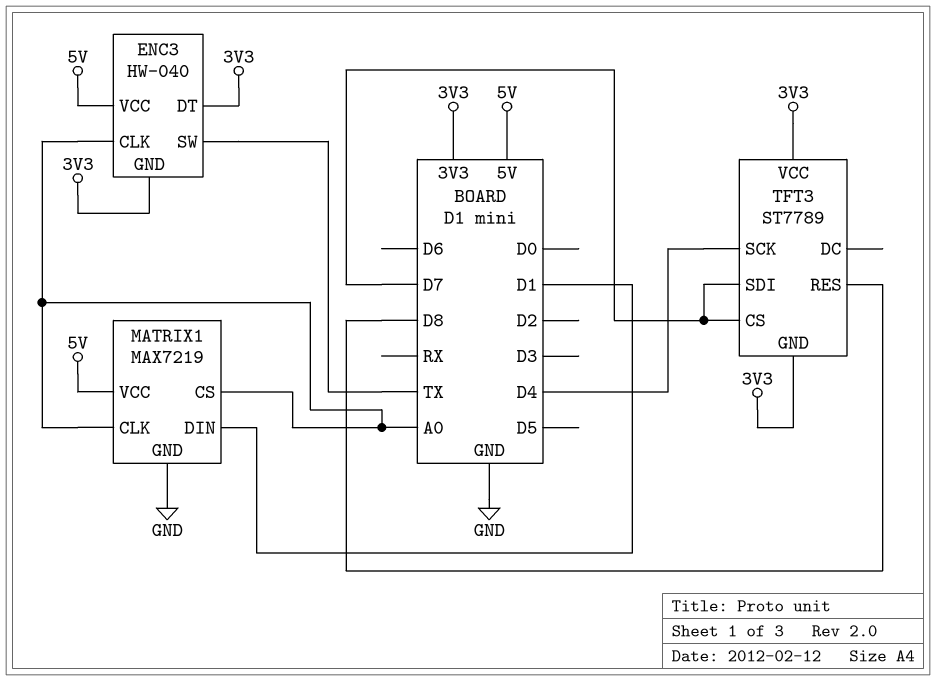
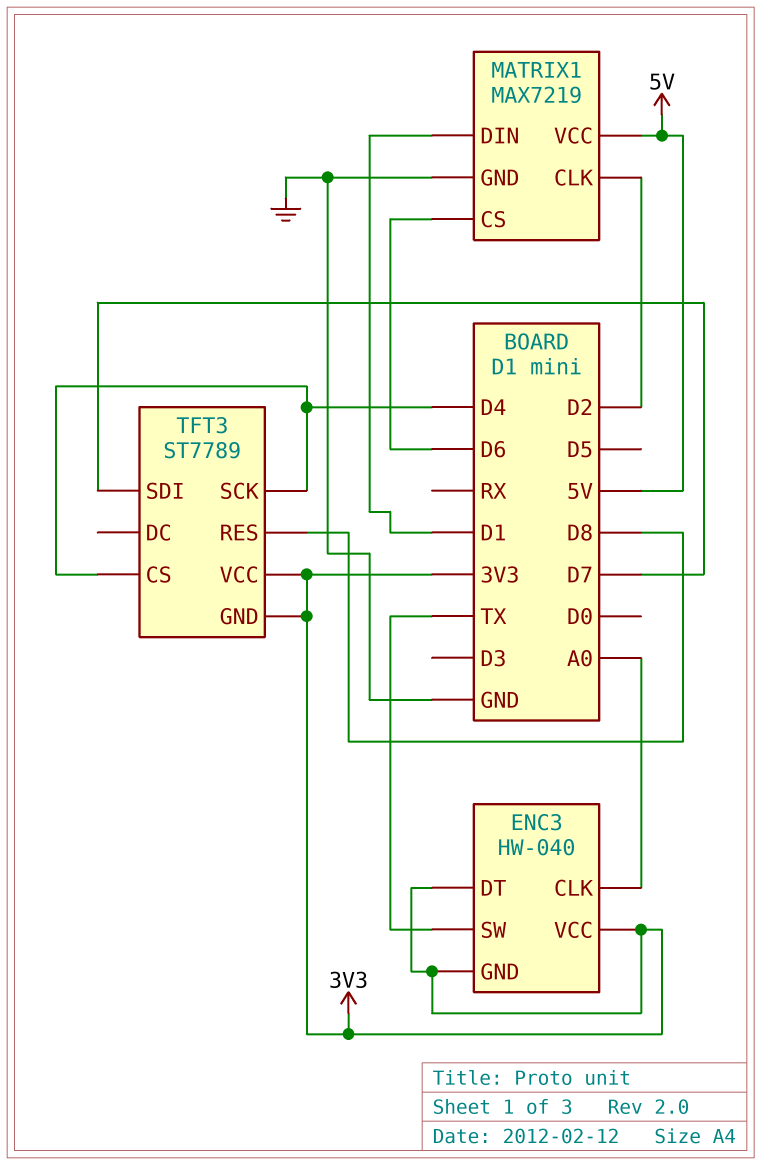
ENC3 pin VCC: 5V -> 3V3
MATRIX1 pin CLK: A0 -> D2
MATRIX1 pin CS: A0 -> D6
TFT3 pin CS: D7 -> D4

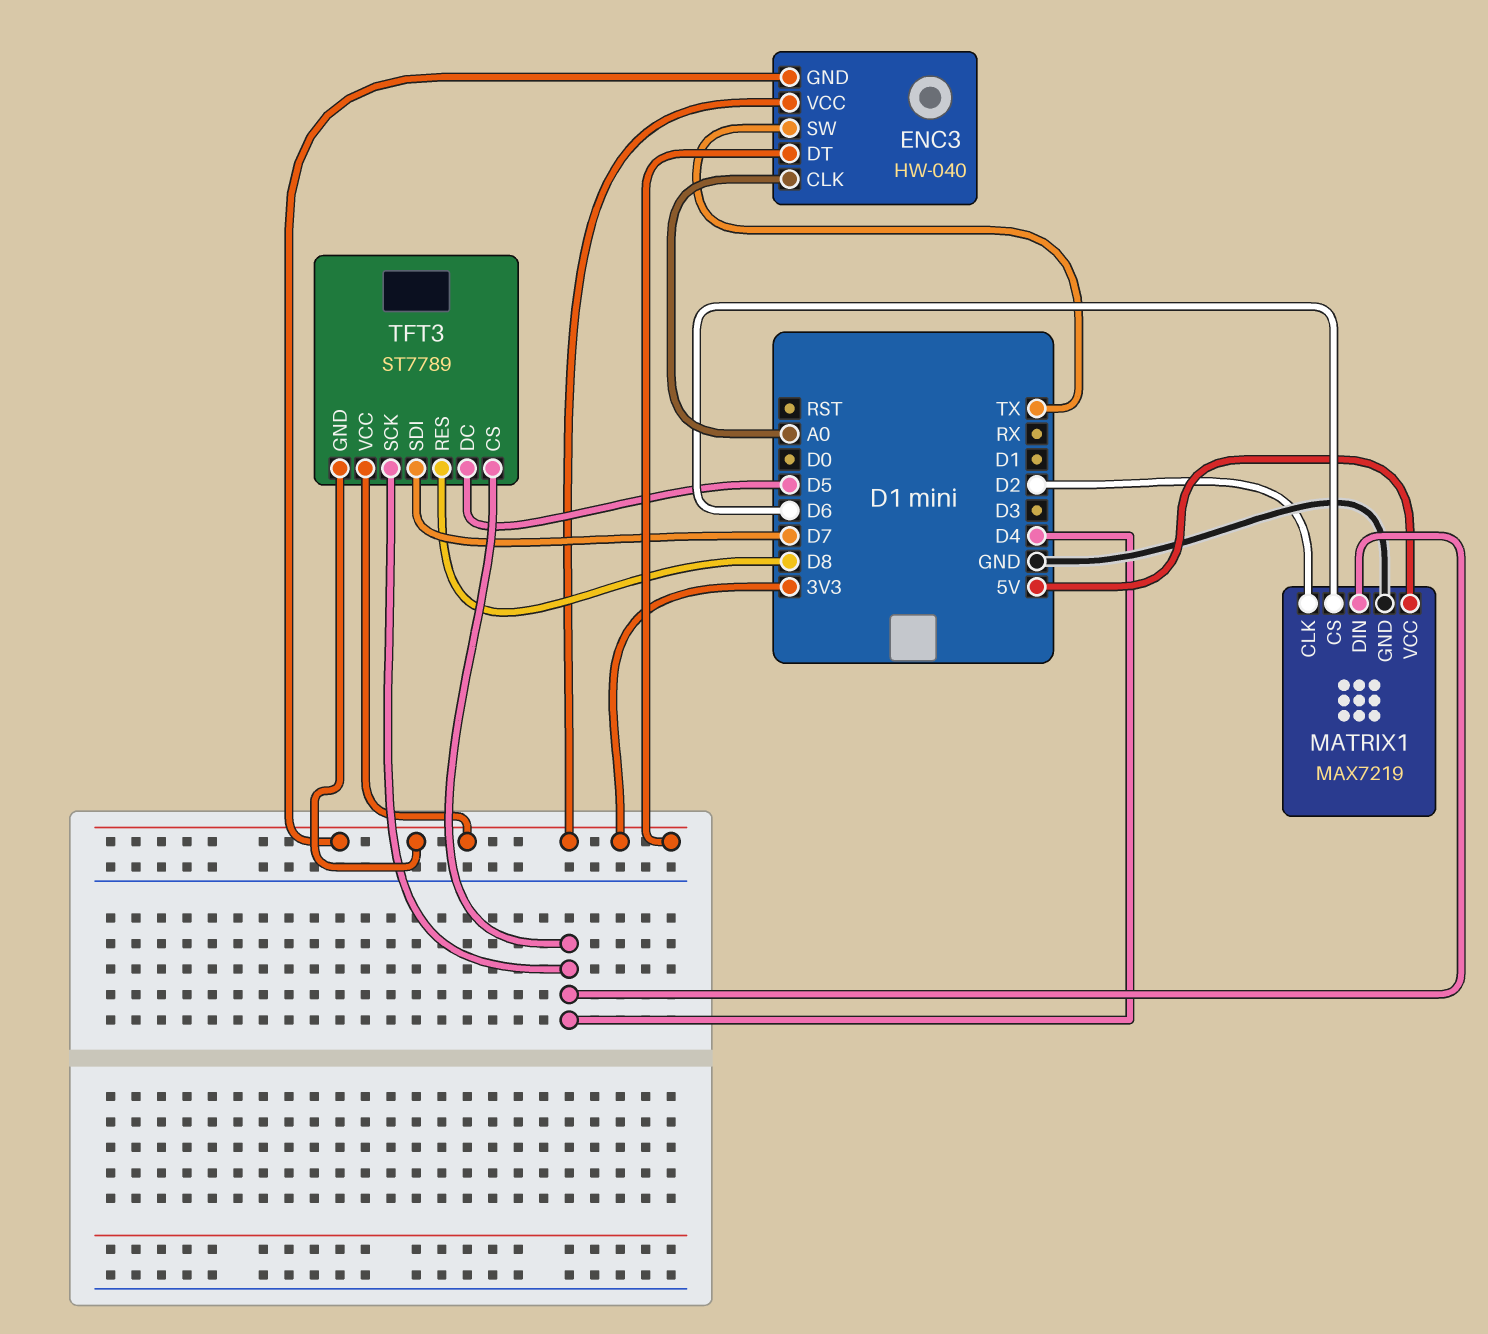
MATRIX1 pin DIN: D1 -> D4
TFT3 pin DC: none -> D5

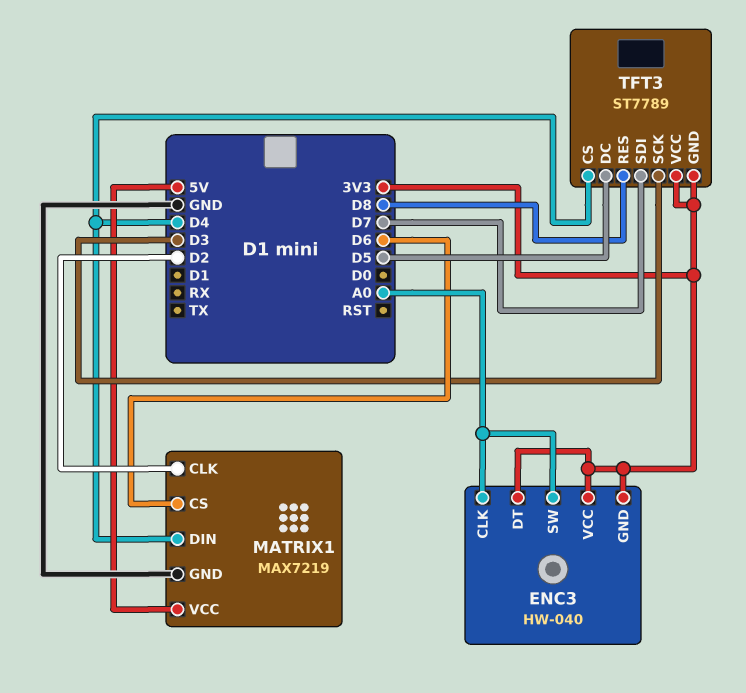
ENC3 pin SW: TX -> A0
TFT3 pin SCK: D4 -> D3

